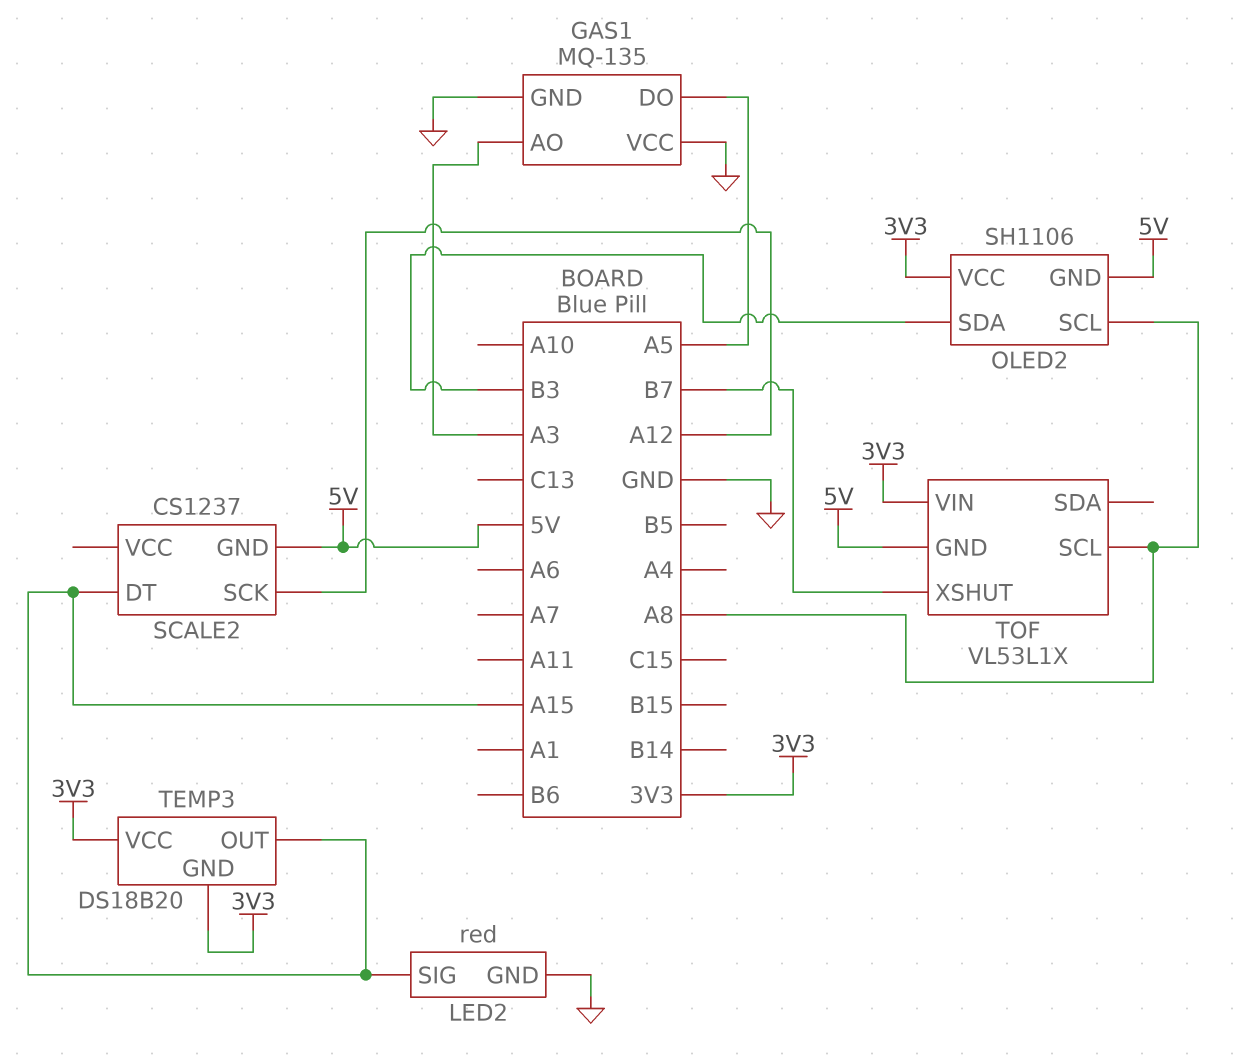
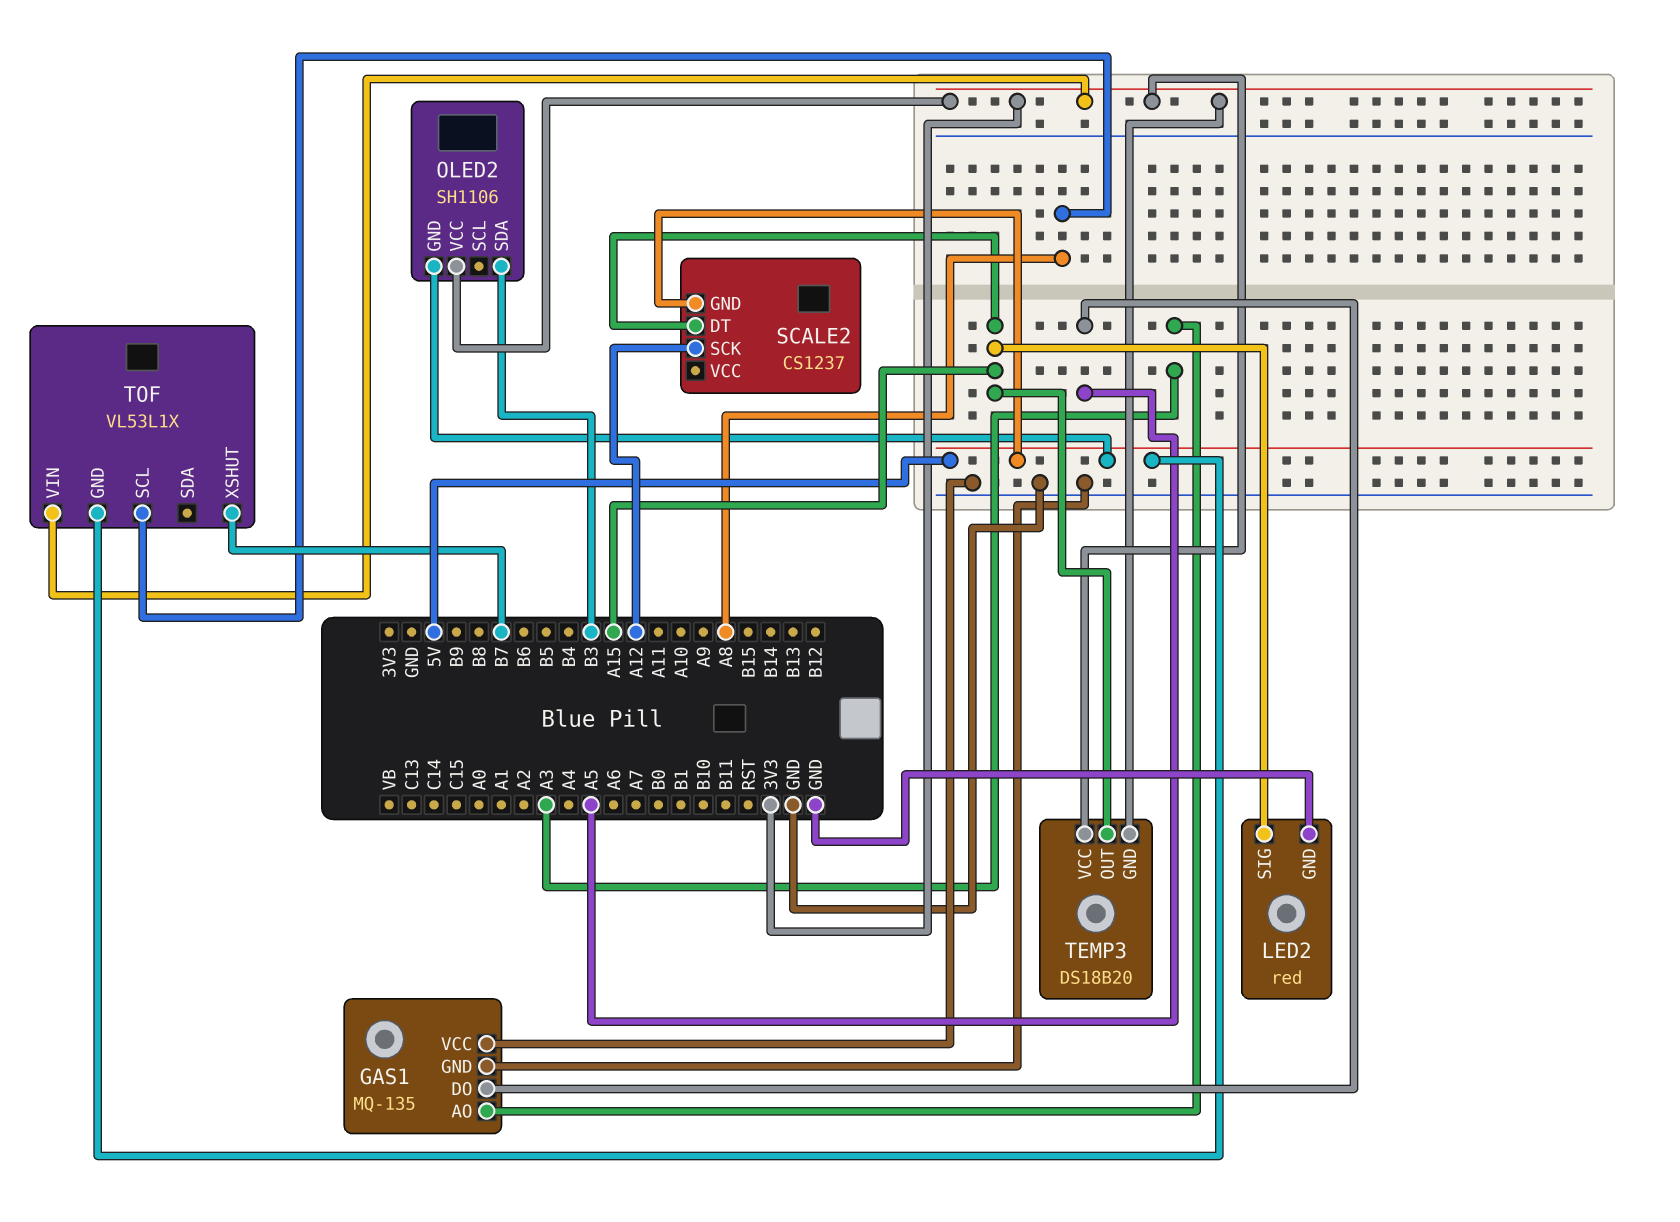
OLED2 pin SCL: A8 -> none

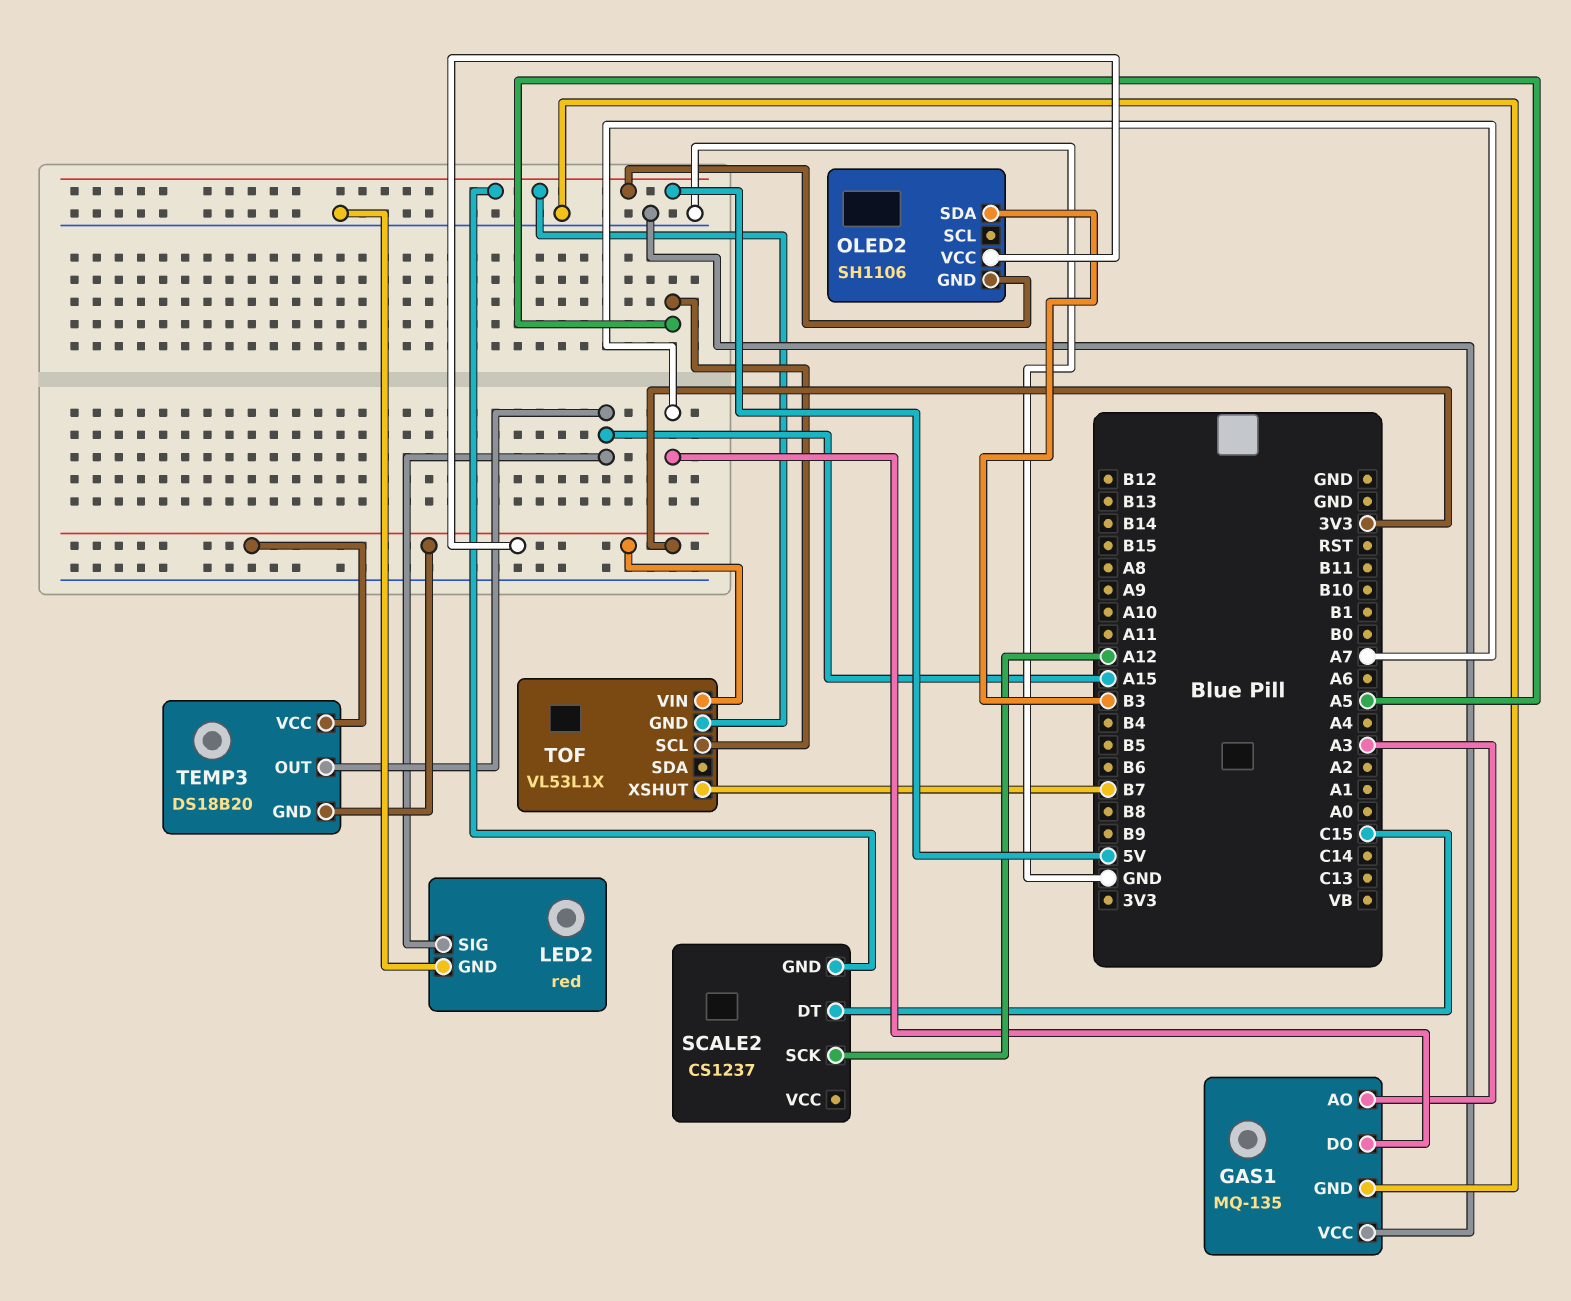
GAS1 pin DO: A5 -> A7
SCALE2 pin DT: A15 -> C15
TOF pin SCL: A8 -> A5

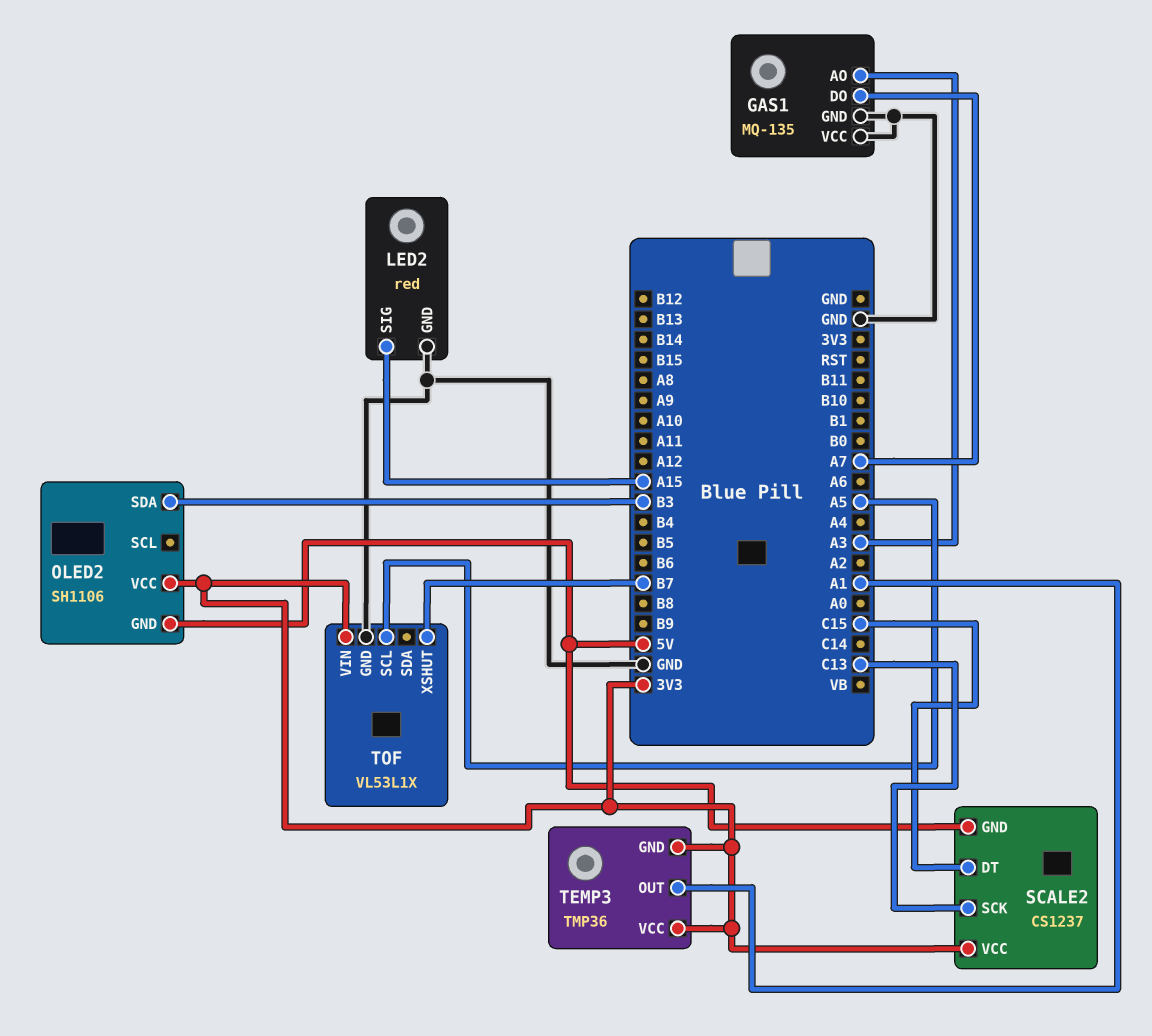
SCALE2 pin SCK: A12 -> C13
SCALE2 pin VCC: none -> 3V3
TEMP3: DS18B20 -> TMP36
TEMP3 pin OUT: A15 -> A1
TOF pin GND: 5V -> GND

